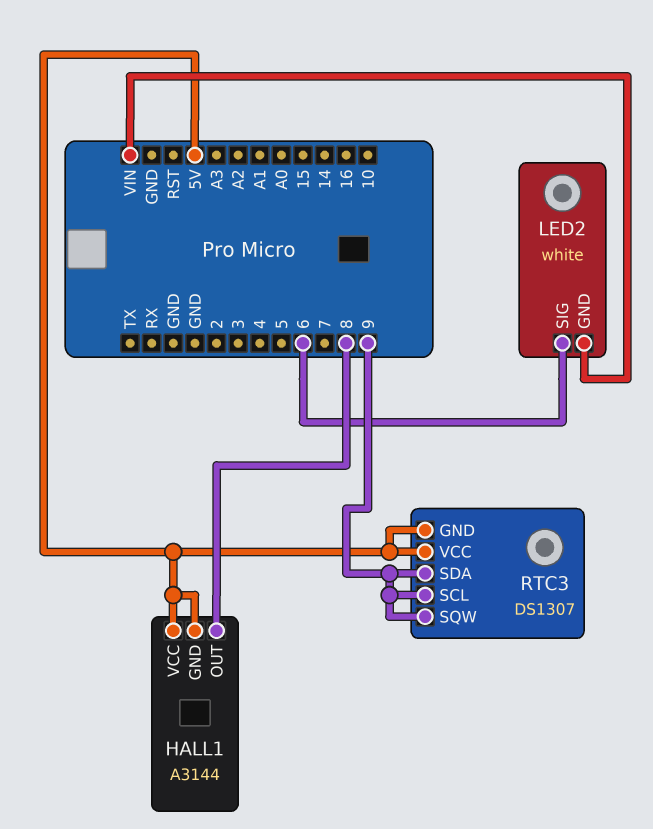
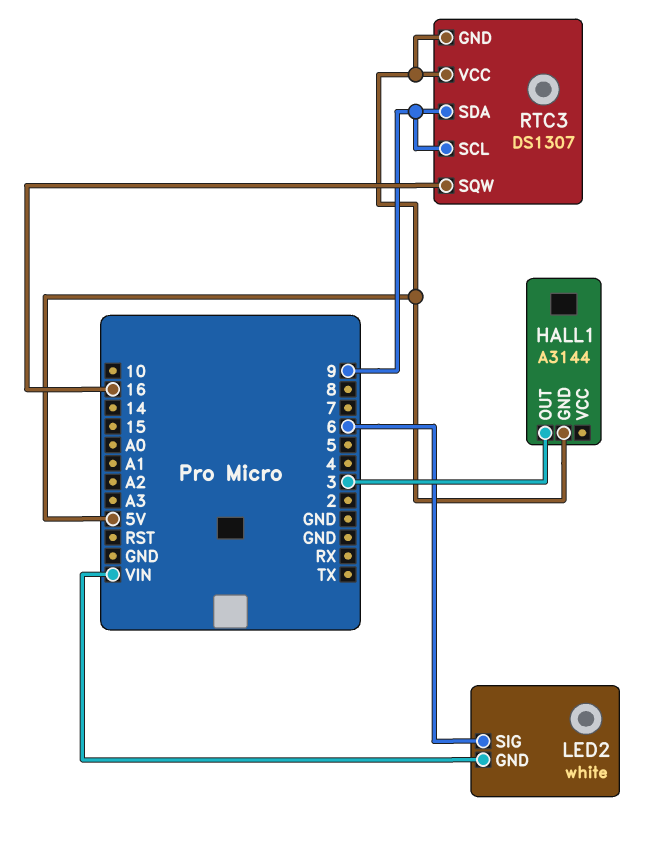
HALL1 pin OUT: 8 -> 3
HALL1 pin VCC: 5V -> none
RTC3 pin SQW: 9 -> 16

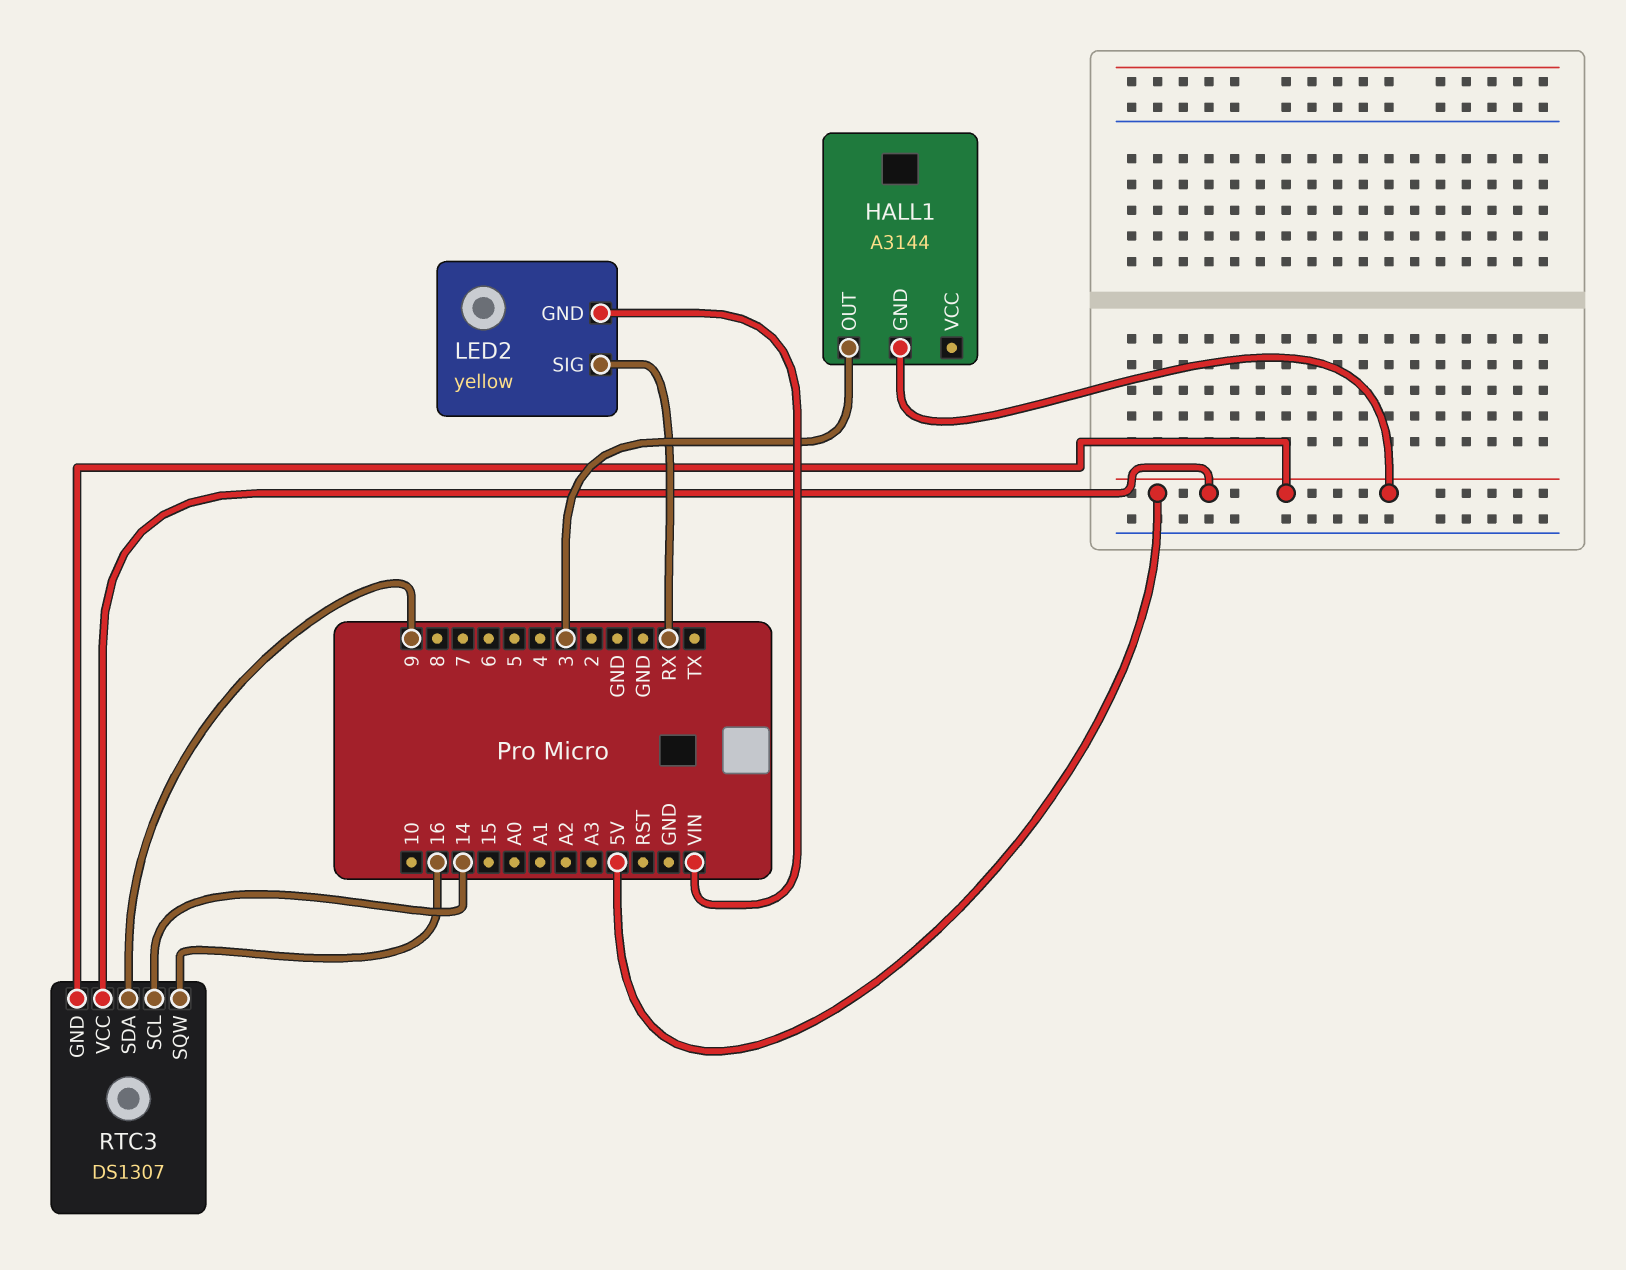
LED2: white -> yellow
LED2 pin SIG: 6 -> RX
RTC3 pin SCL: 9 -> 14

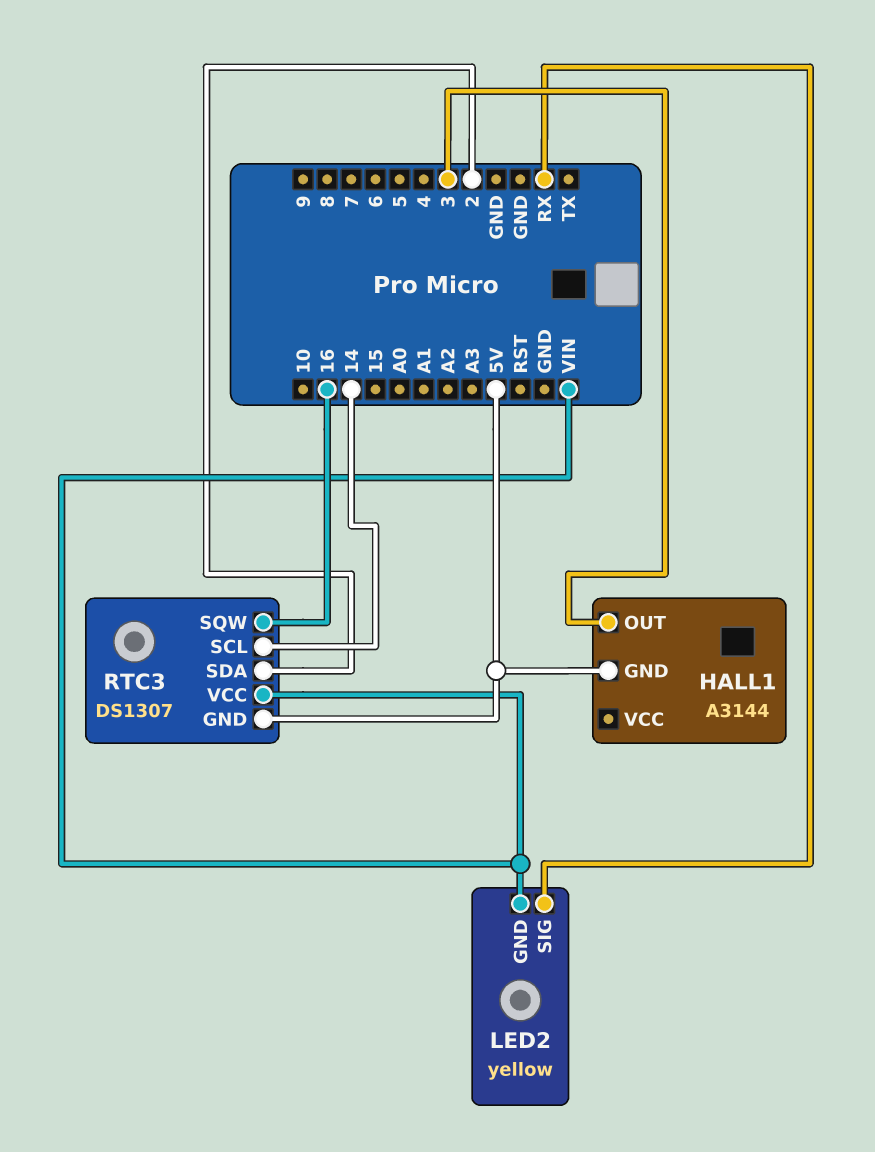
RTC3 pin SDA: 9 -> 2
RTC3 pin VCC: 5V -> VIN

